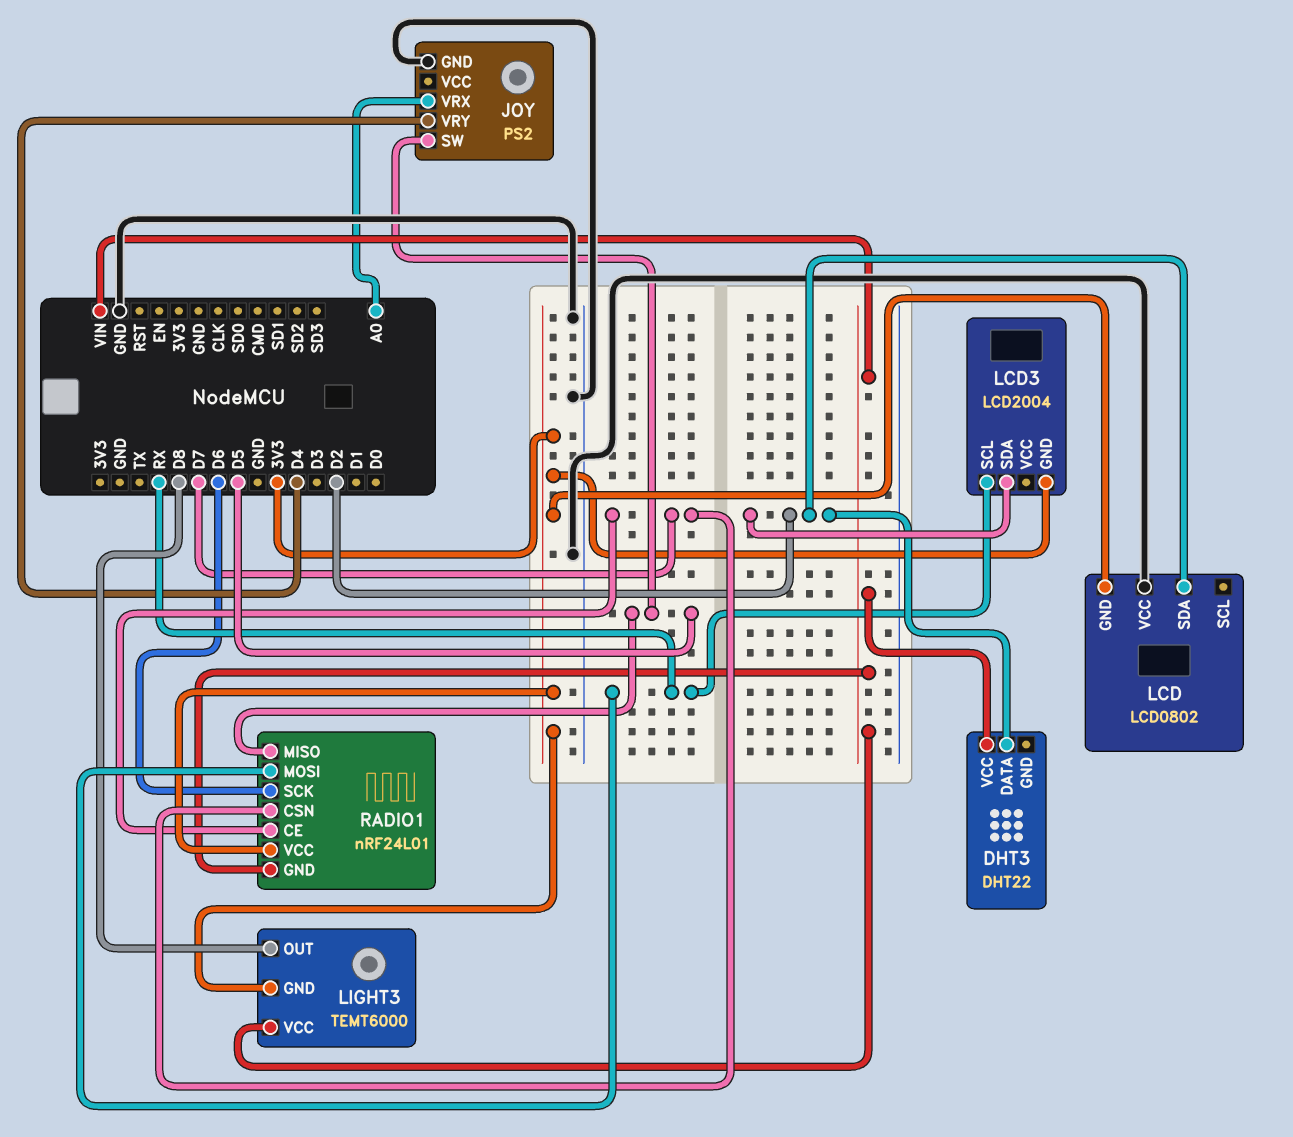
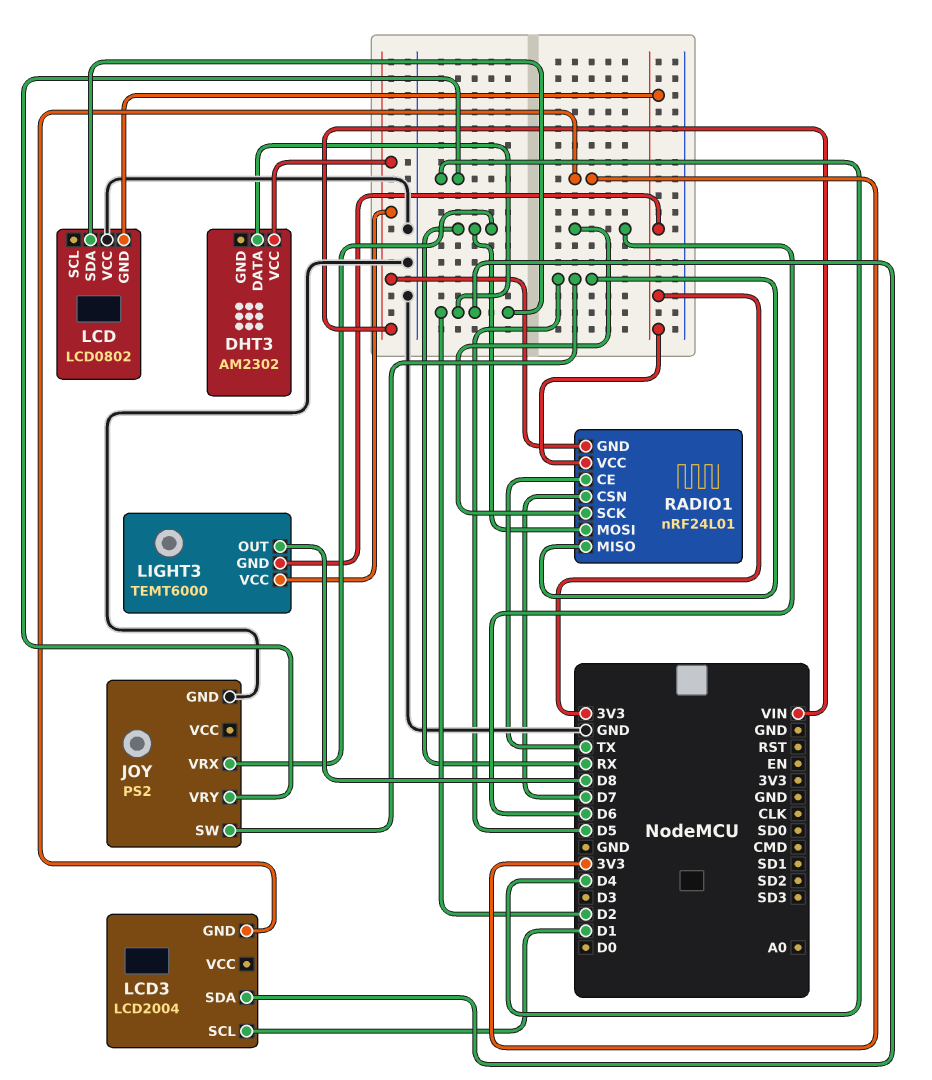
DHT3: DHT22 -> AM2302
JOY pin VRX: A0 -> RX
LCD3 pin SCL: RX -> D1
RADIO1 pin CE: D7 -> TX

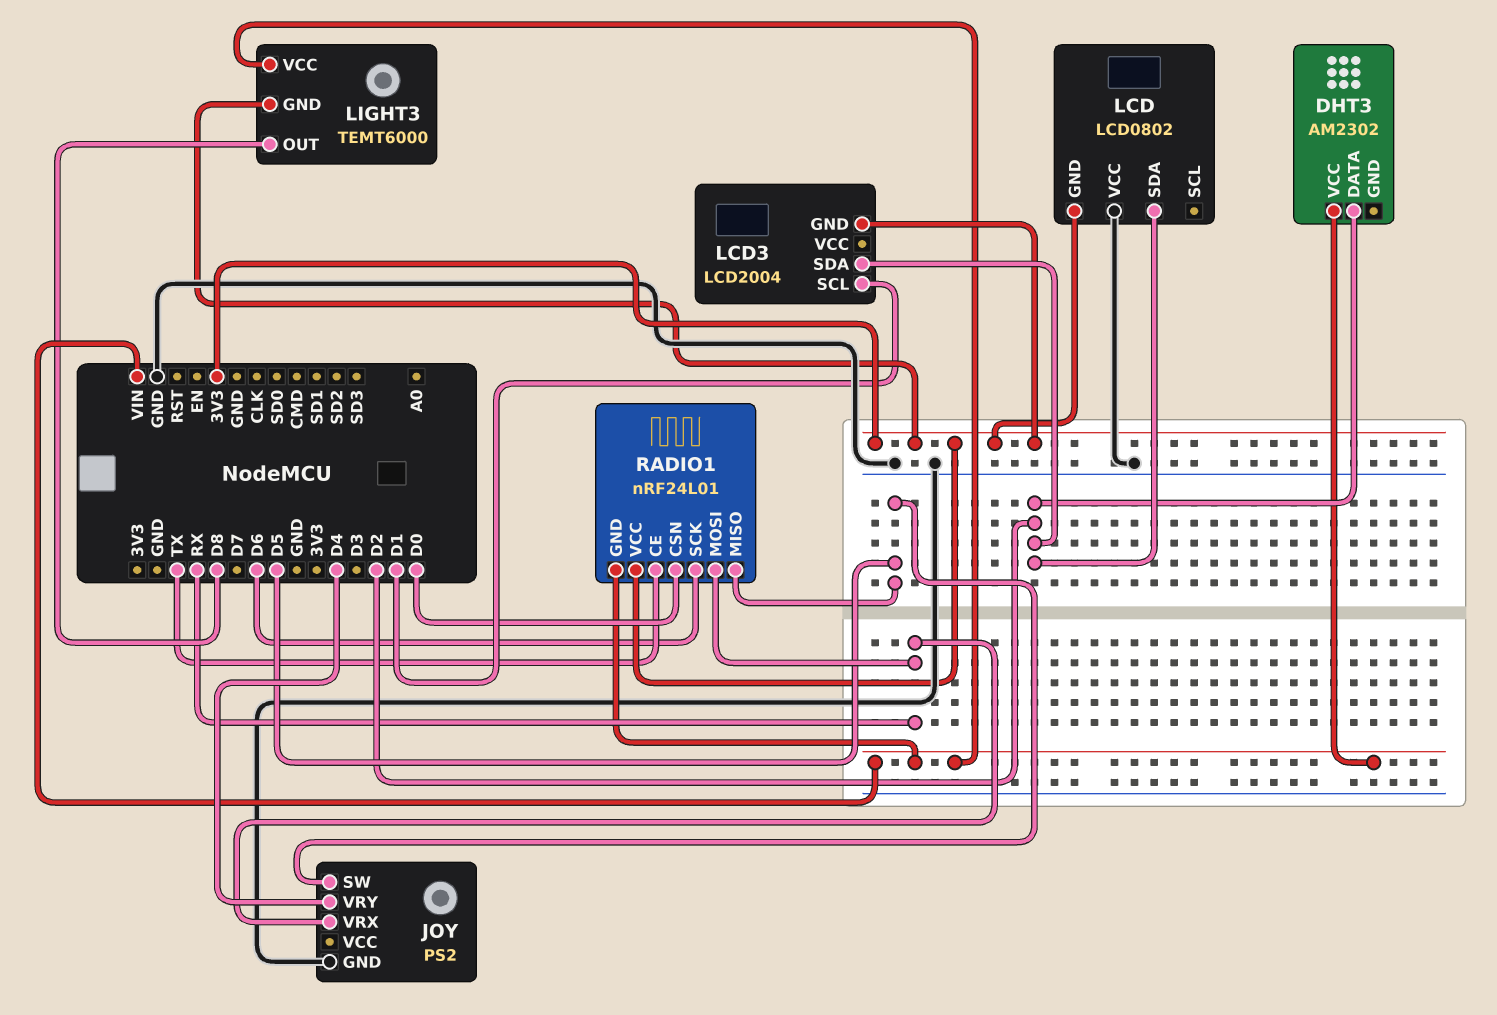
RADIO1 pin CSN: D7 -> D0

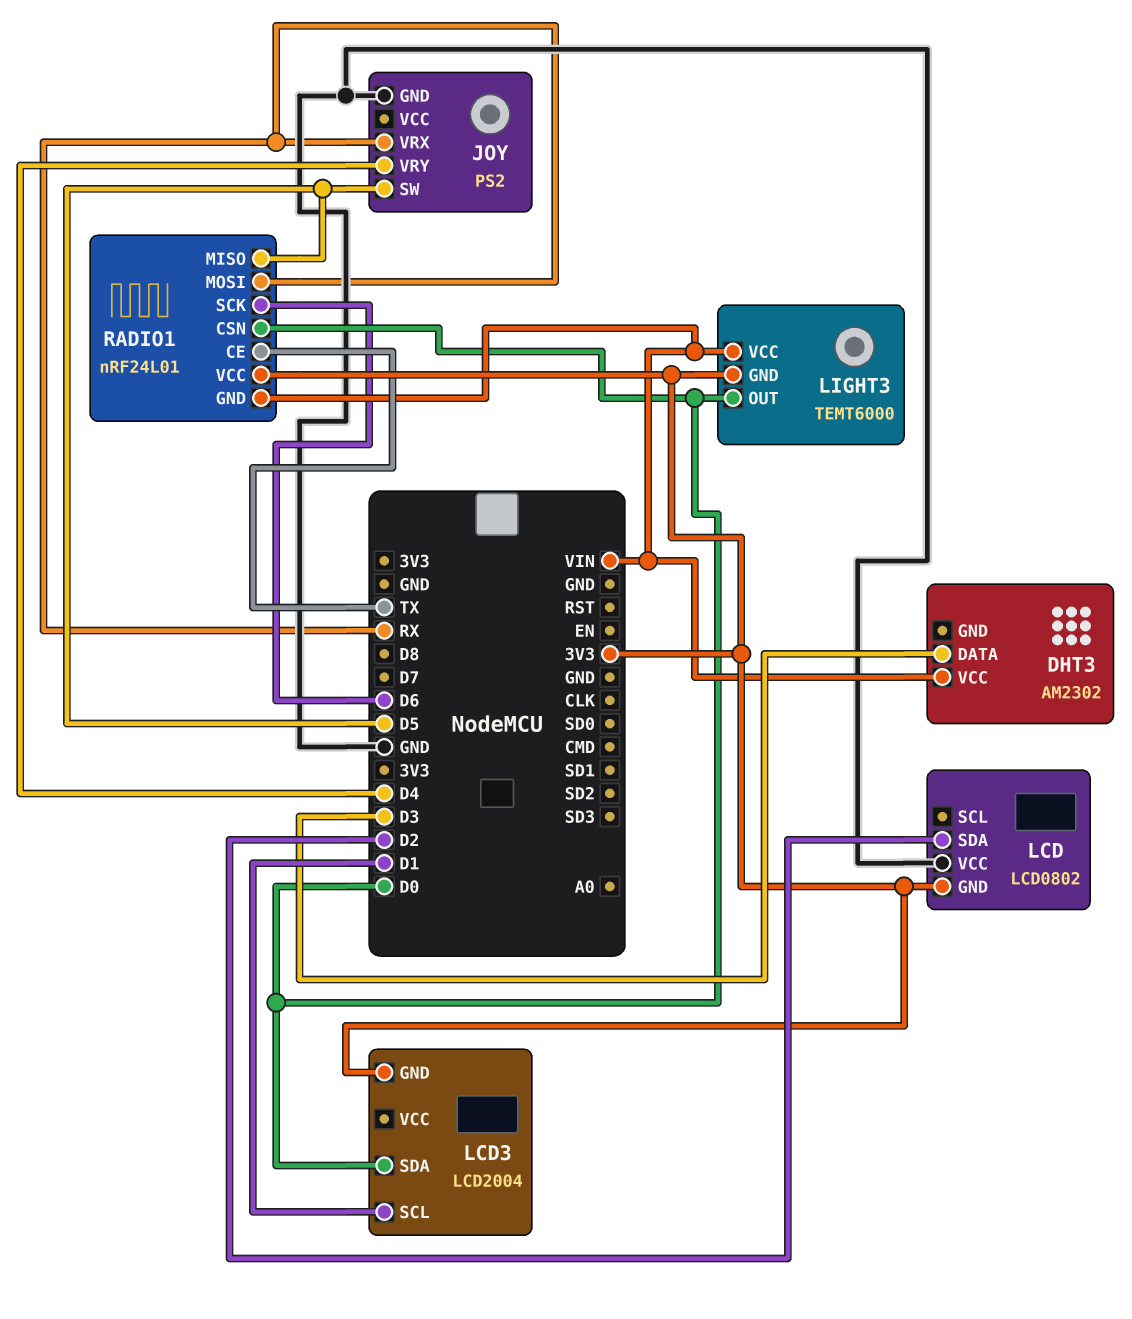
DHT3 pin DATA: D2 -> D3
LCD3 pin SDA: D2 -> D0
LIGHT3 pin OUT: D8 -> D0

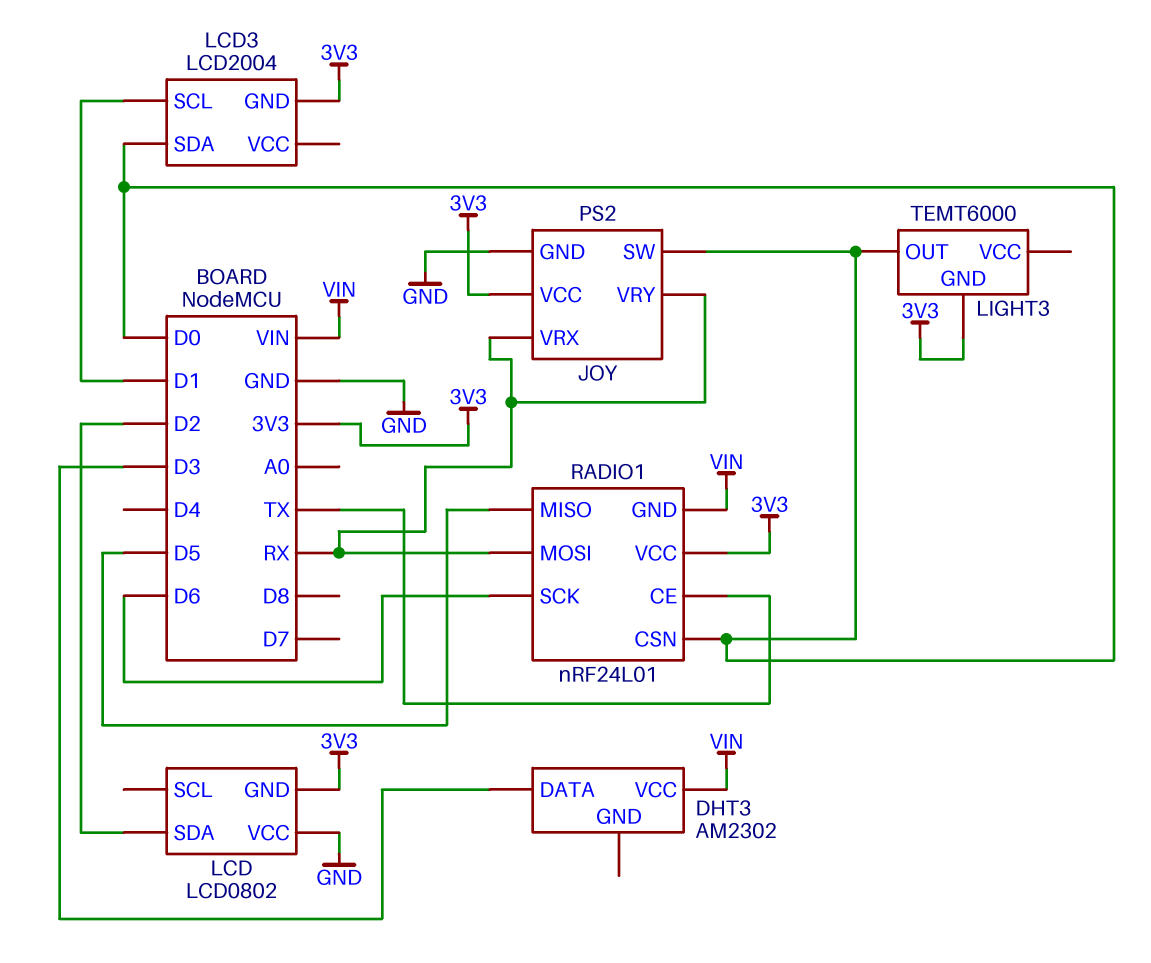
JOY pin SW: D5 -> D0
JOY pin VCC: none -> 3V3
JOY pin VRY: D4 -> RX
LIGHT3 pin VCC: VIN -> none

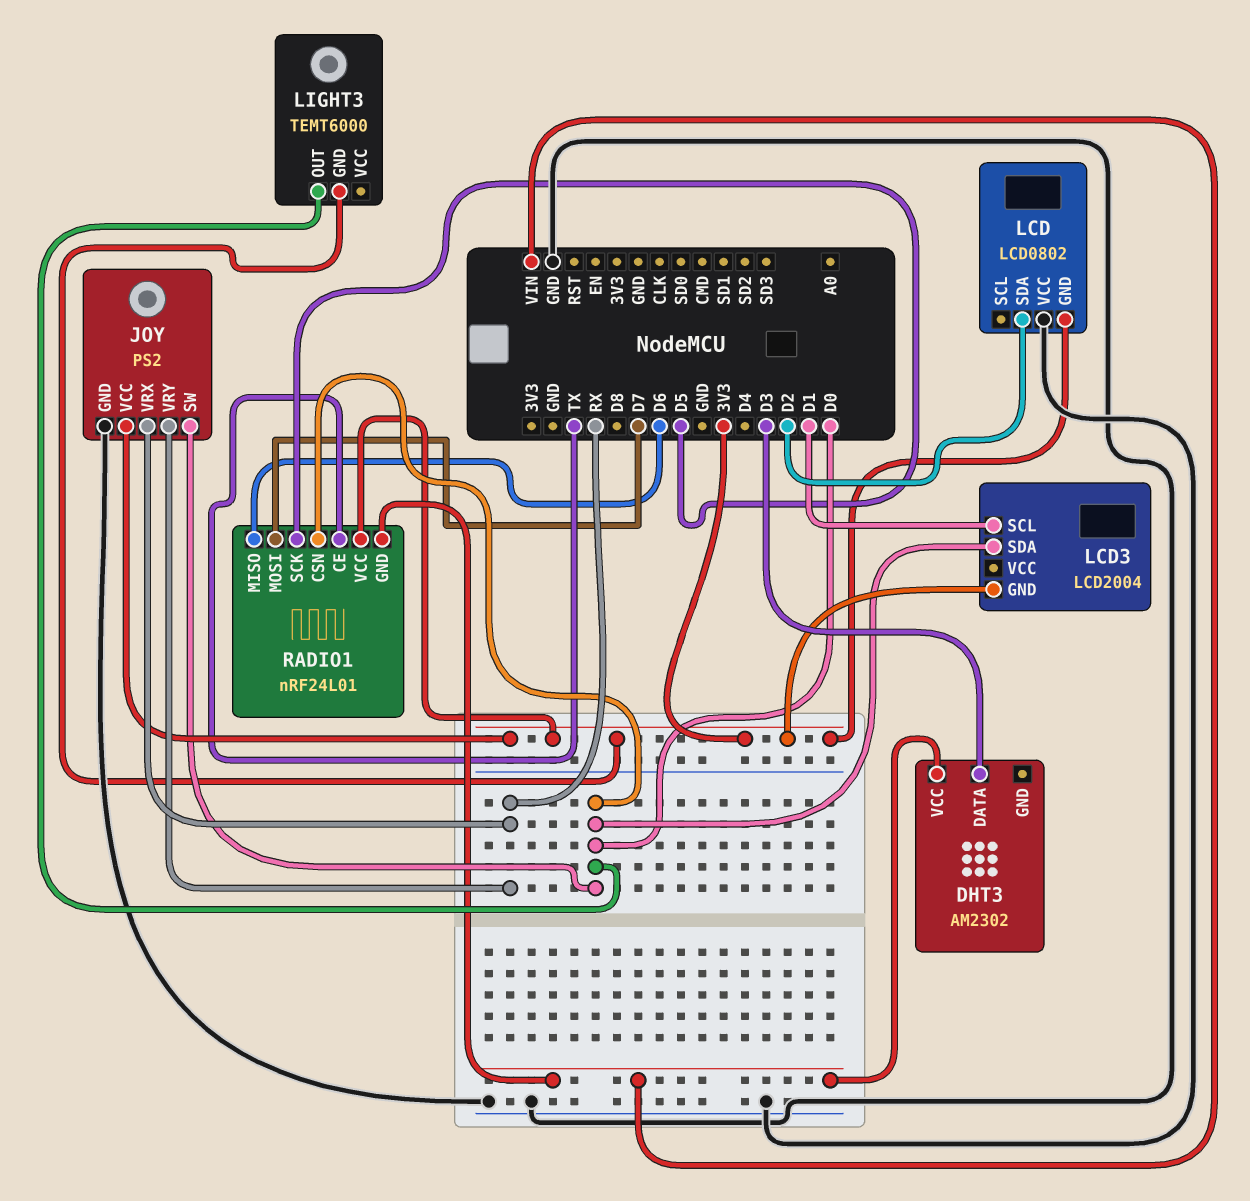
RADIO1 pin MISO: D5 -> D6
RADIO1 pin MOSI: RX -> D7
RADIO1 pin SCK: D6 -> D5

